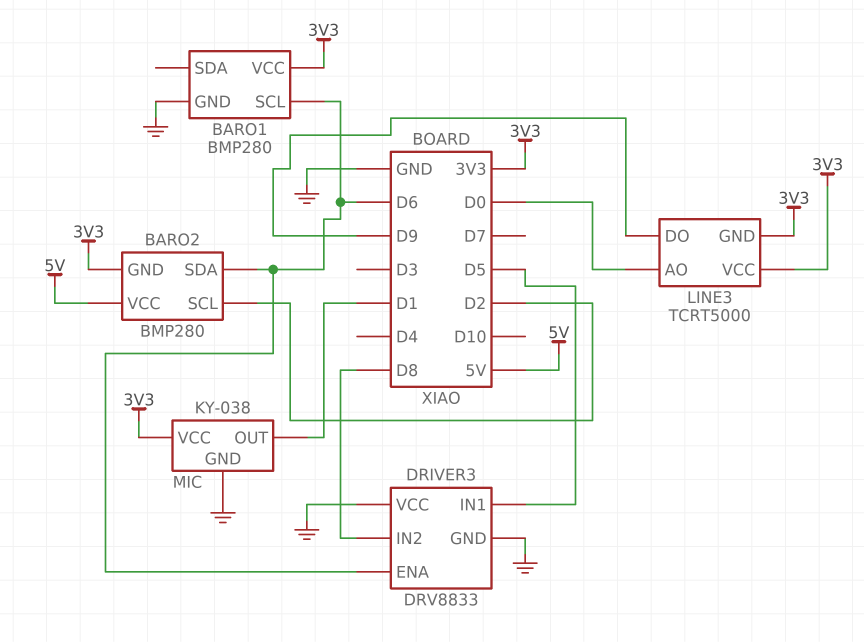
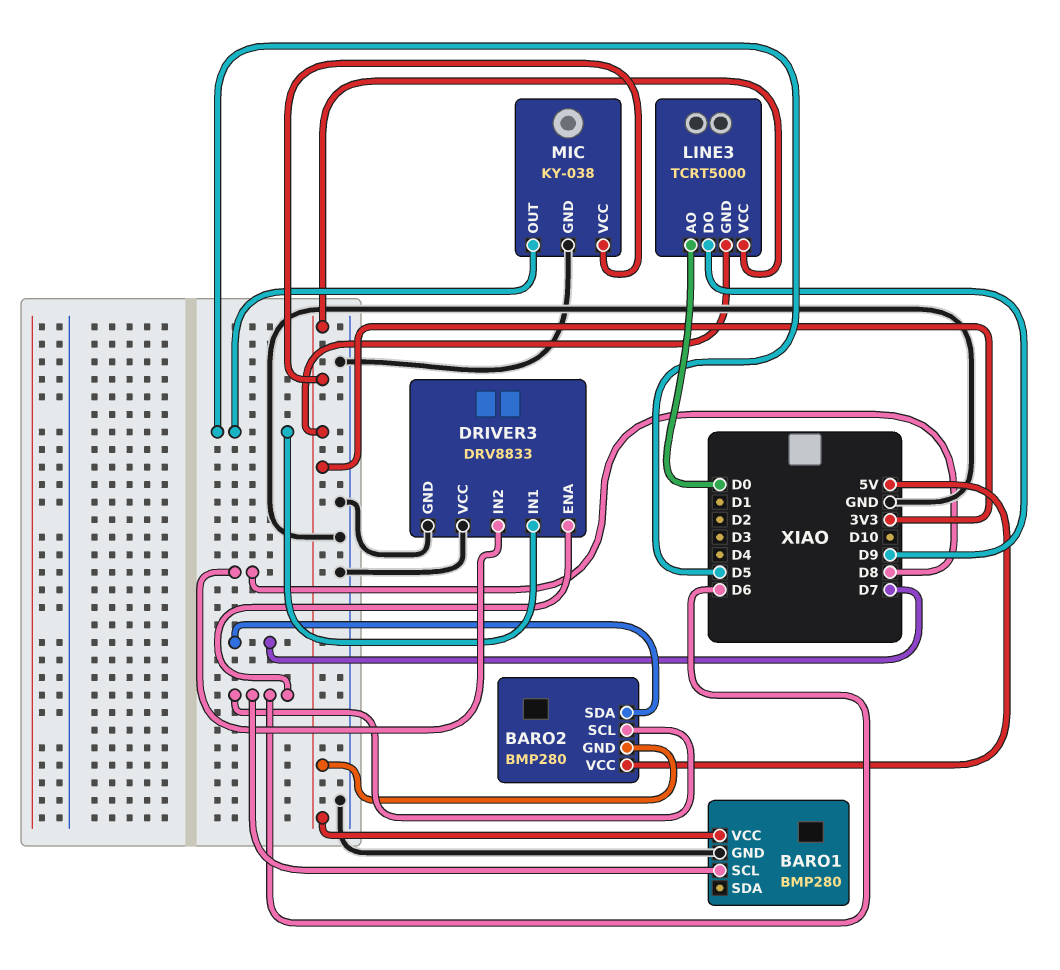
BARO2 pin SCL: D2 -> D6
BARO2 pin SDA: D6 -> D7
MIC pin OUT: D1 -> D5

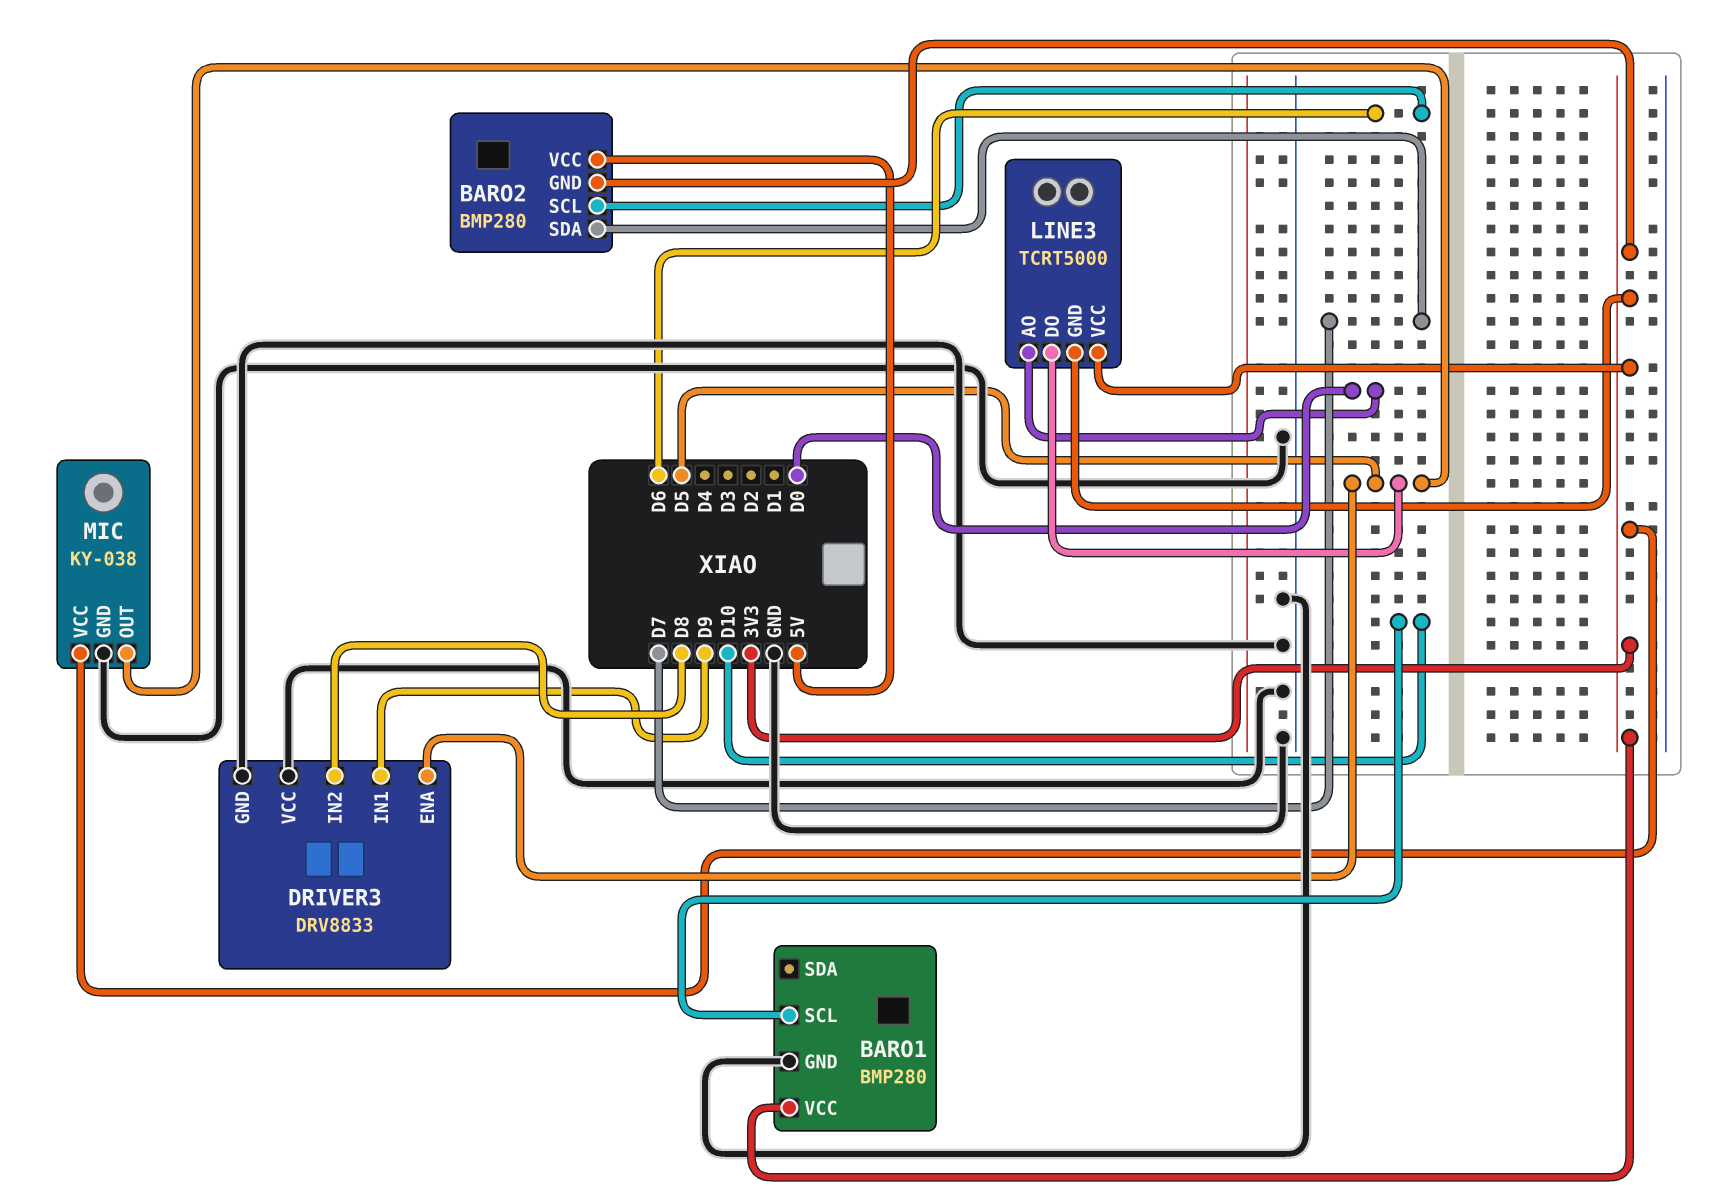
BARO1 pin SCL: D6 -> D10
DRIVER3 pin ENA: D6 -> D5
DRIVER3 pin IN1: D5 -> D9
LINE3 pin DO: D9 -> D5

